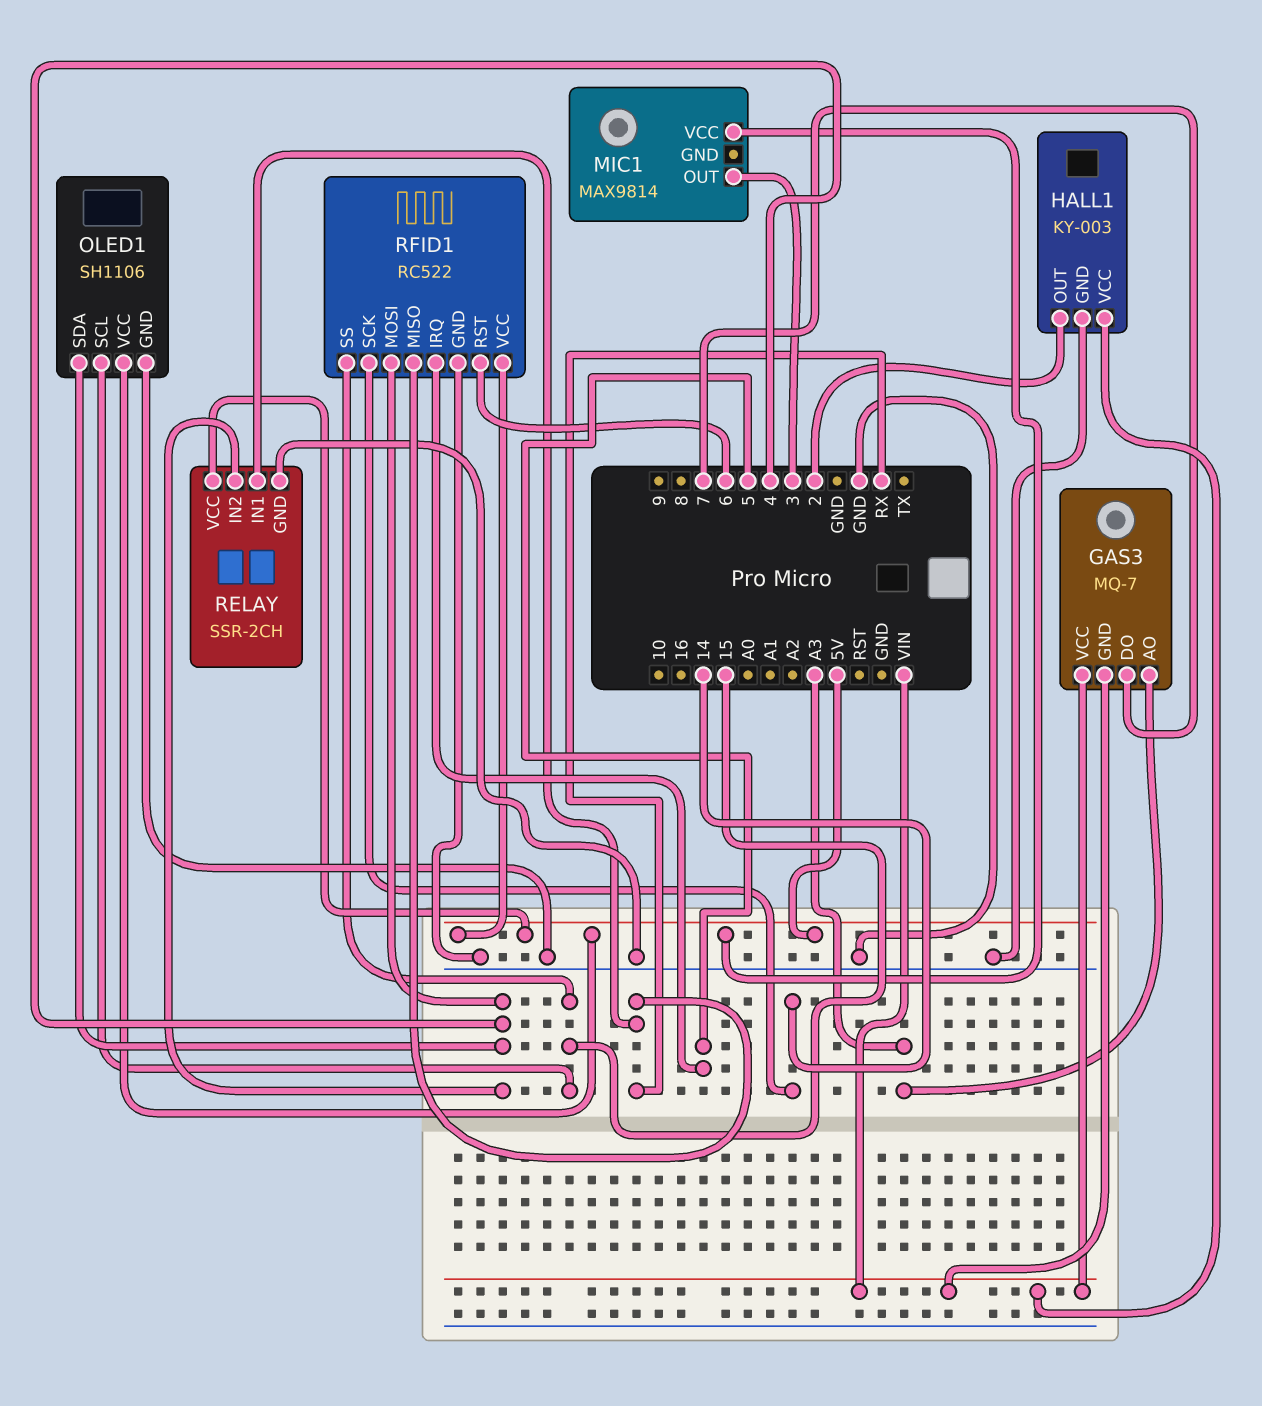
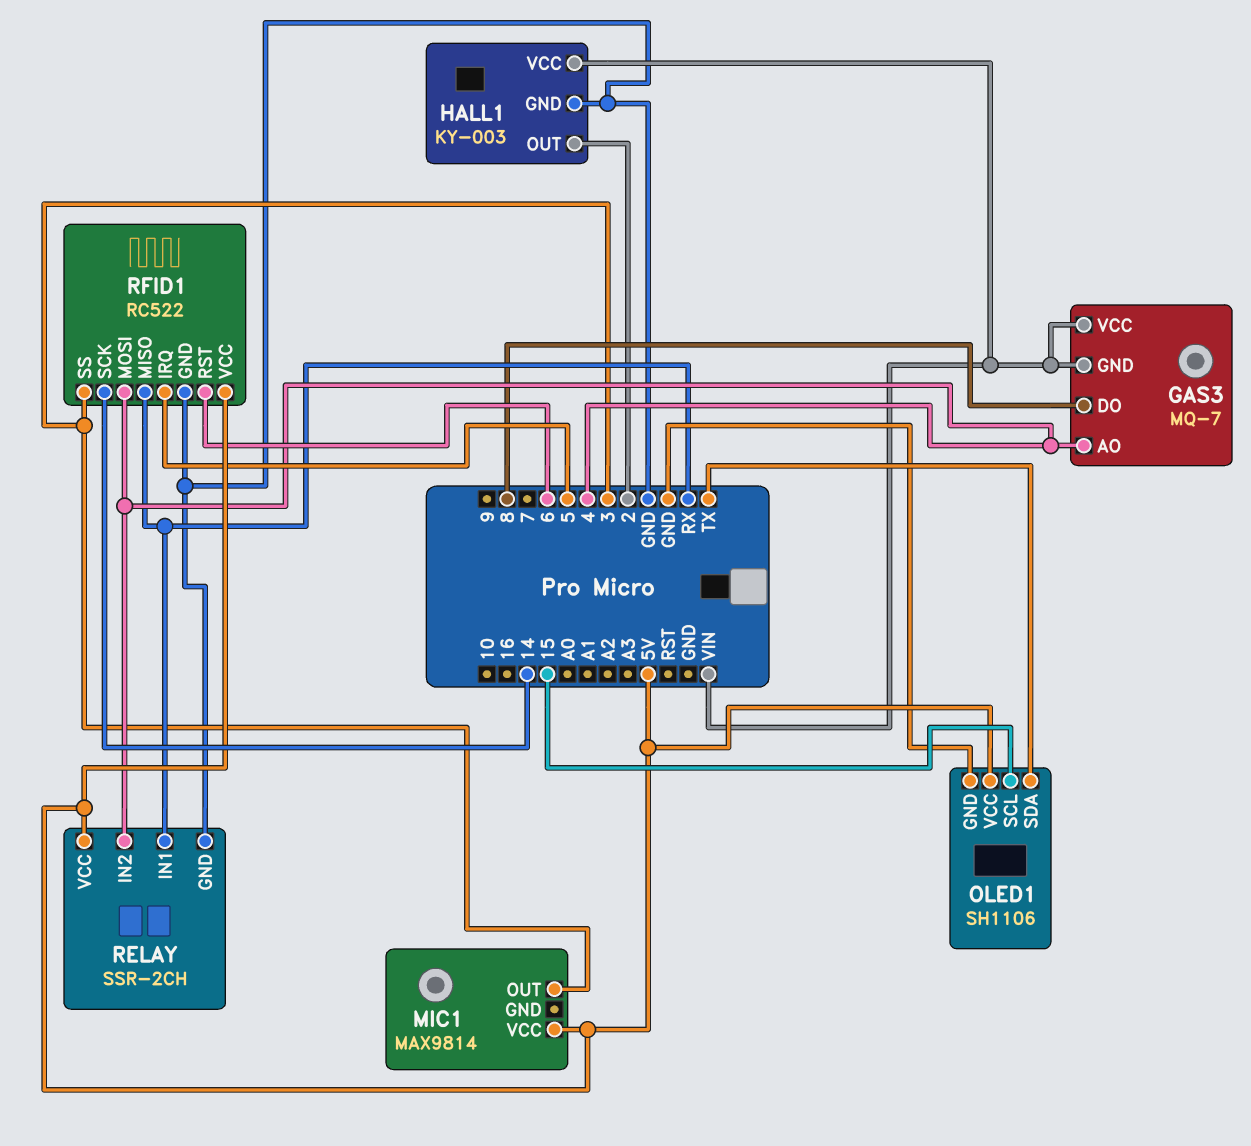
GAS3 pin AO: A3 -> 4
GAS3 pin DO: 7 -> 8
OLED1 pin SDA: 4 -> TX
RFID1 pin SS: 15 -> 3

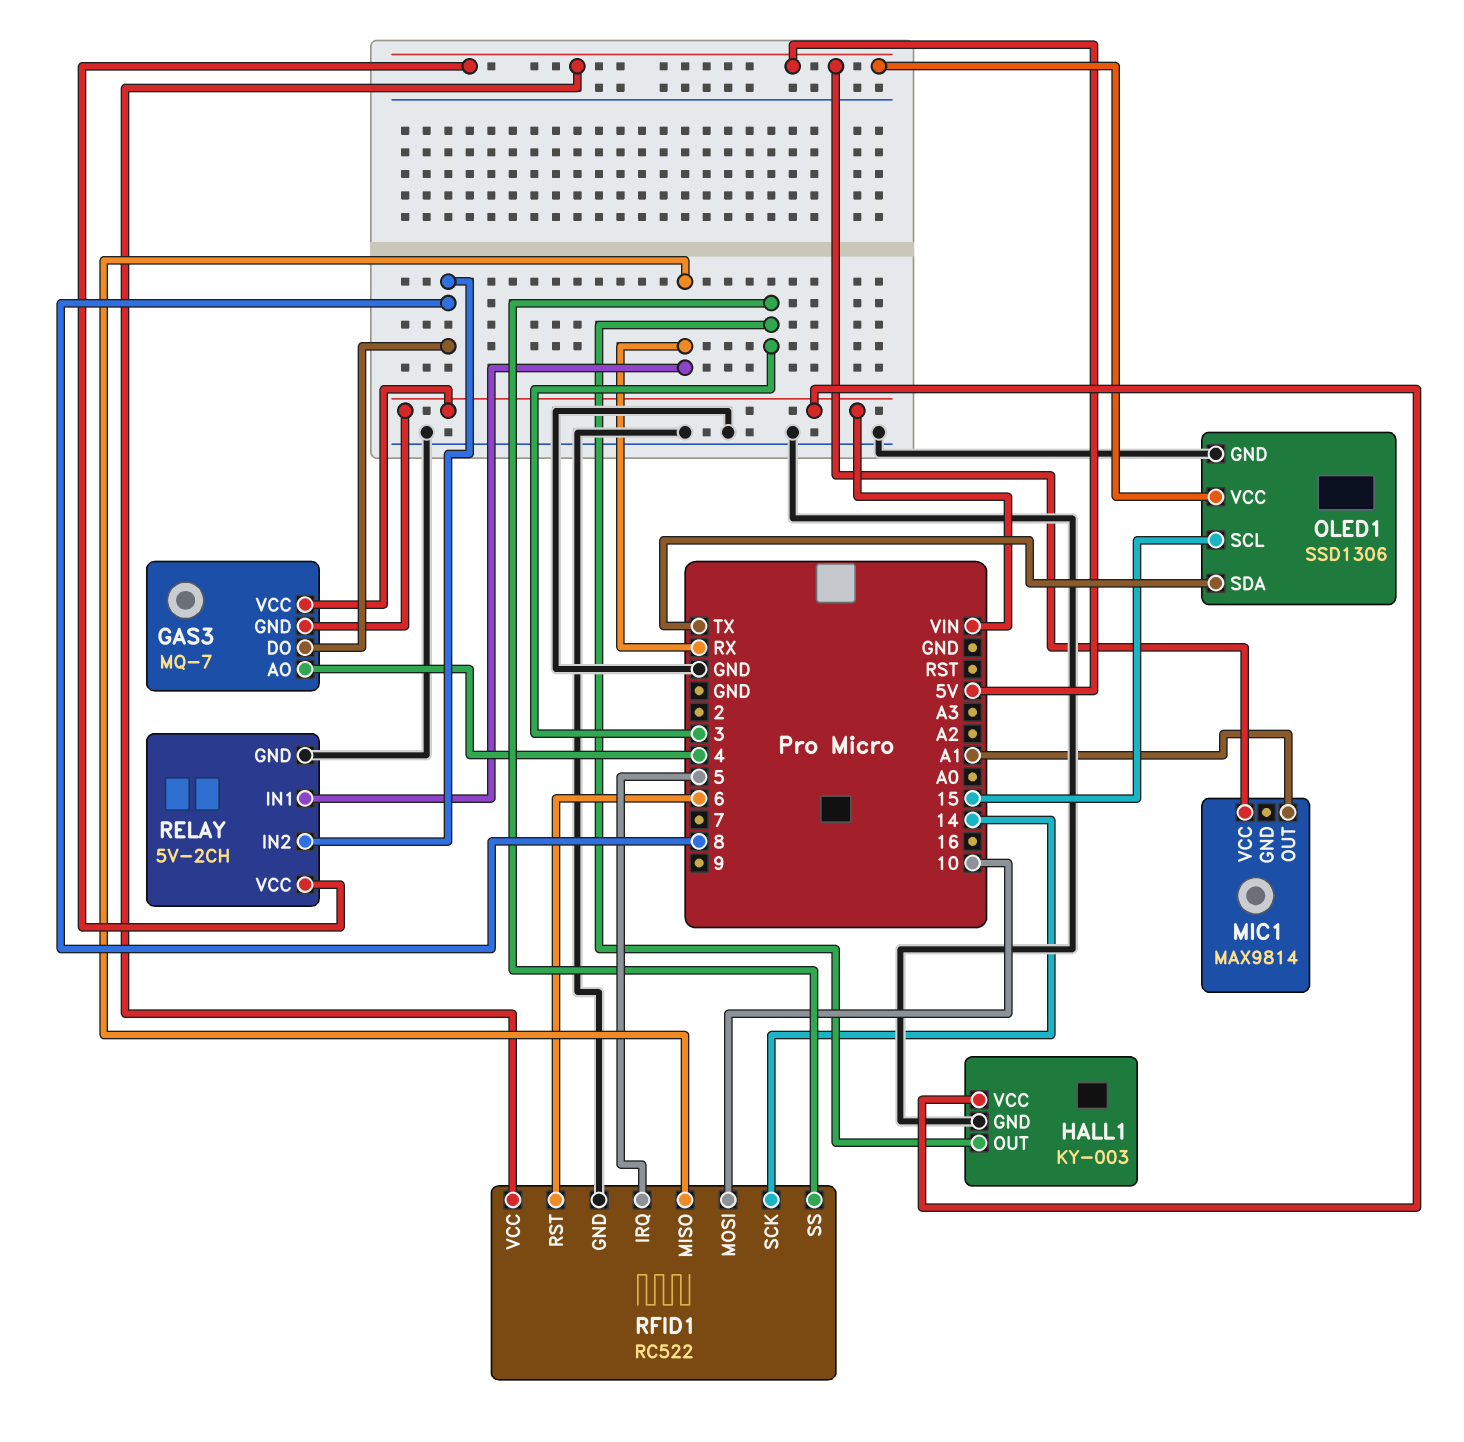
HALL1 pin OUT: 2 -> 3
MIC1 pin OUT: 3 -> A1
OLED1: SH1106 -> SSD1306
RELAY: SSR-2CH -> 5V-2CH
RELAY pin IN2: 4 -> 8
RFID1 pin MOSI: 4 -> 10

